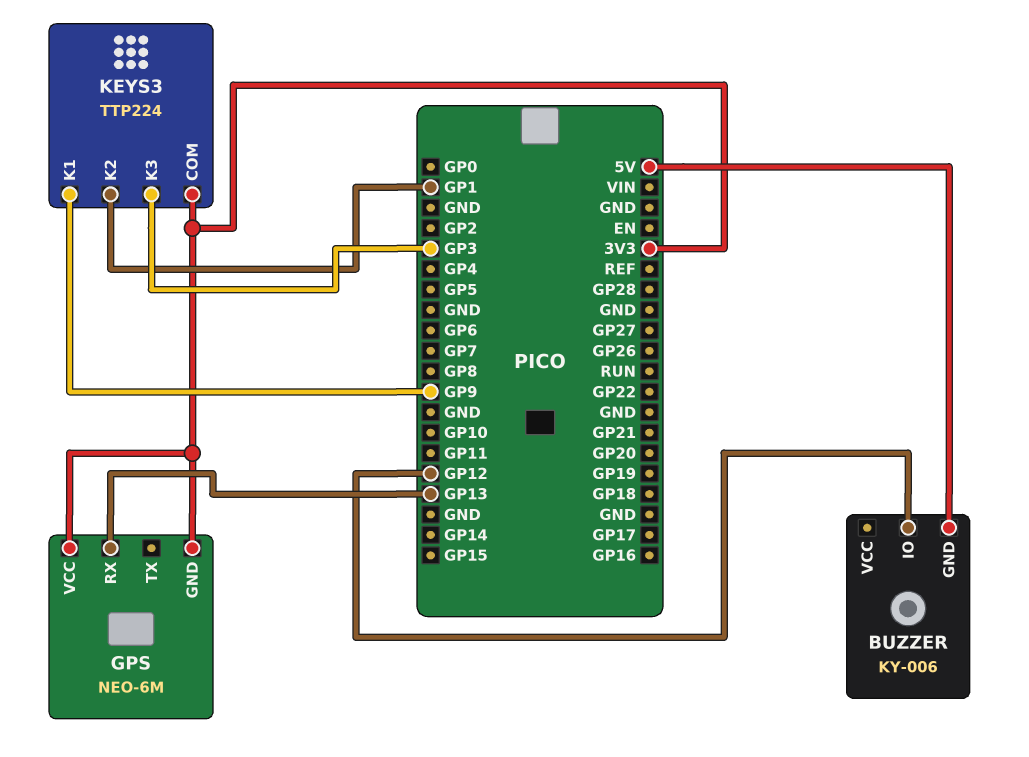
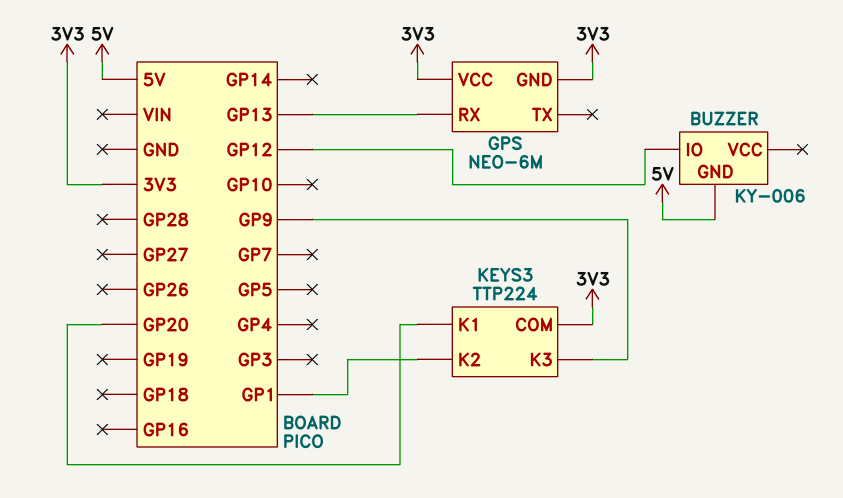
KEYS3 pin K1: GP9 -> GP20
KEYS3 pin K3: GP3 -> GP9

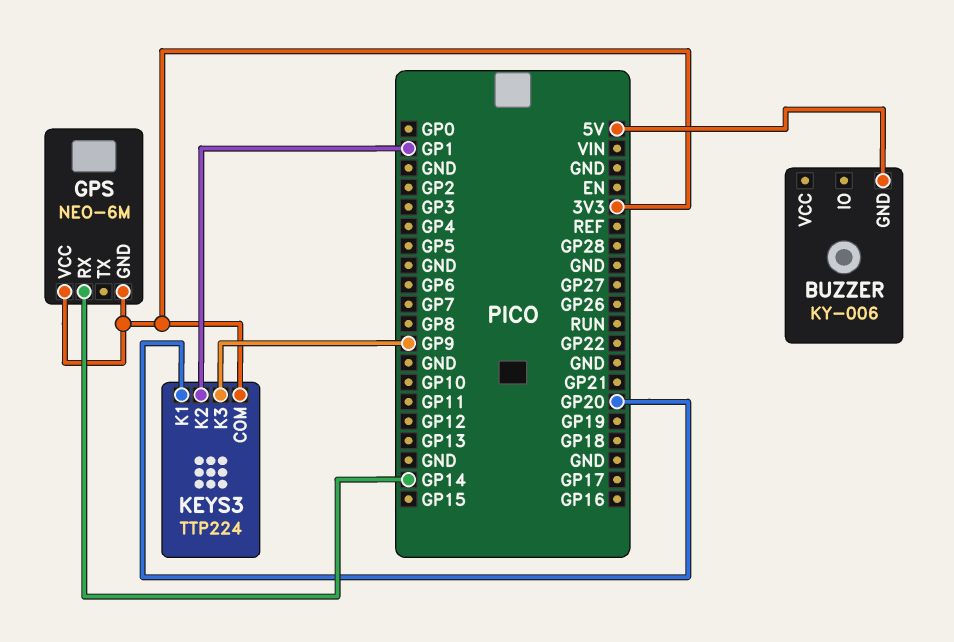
BUZZER pin IO: GP12 -> none
GPS pin RX: GP13 -> GP14

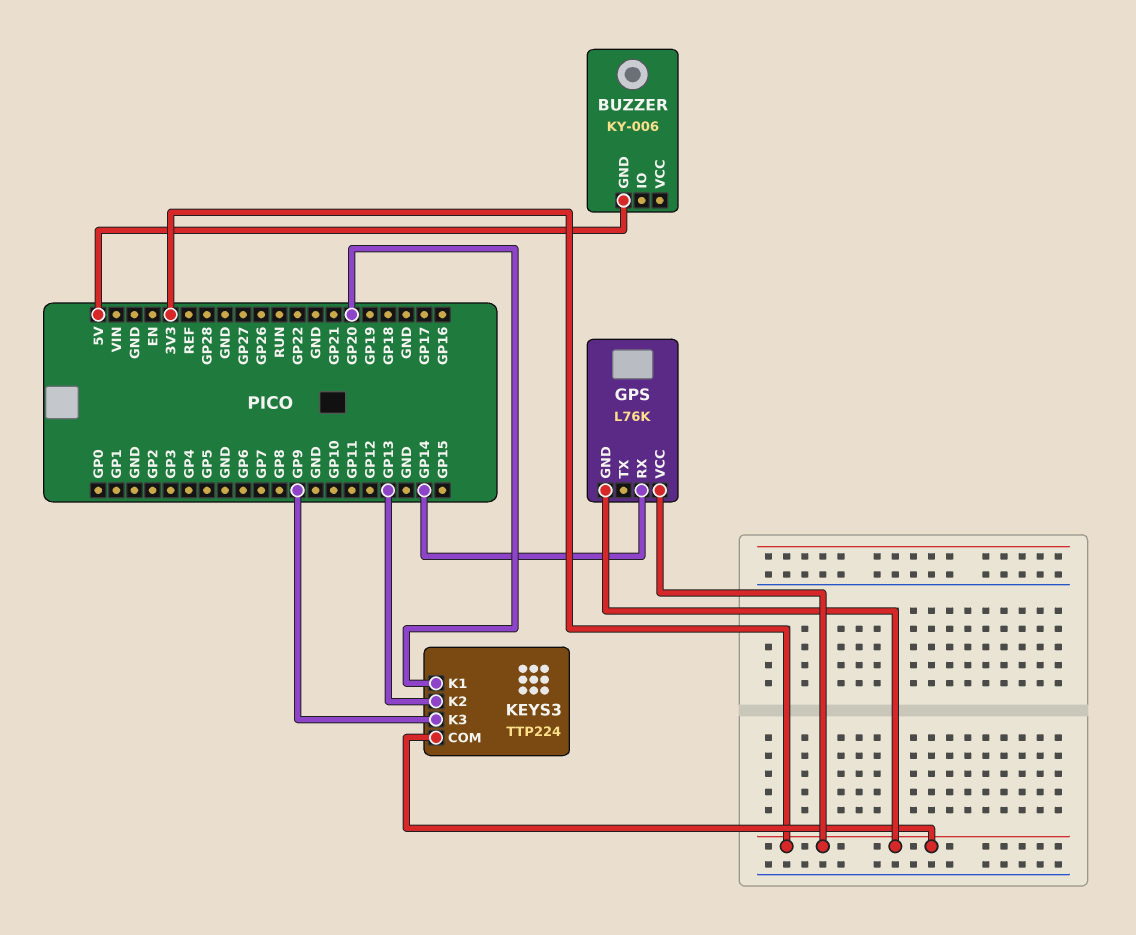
GPS: NEO-6M -> L76K
KEYS3 pin K2: GP1 -> GP13

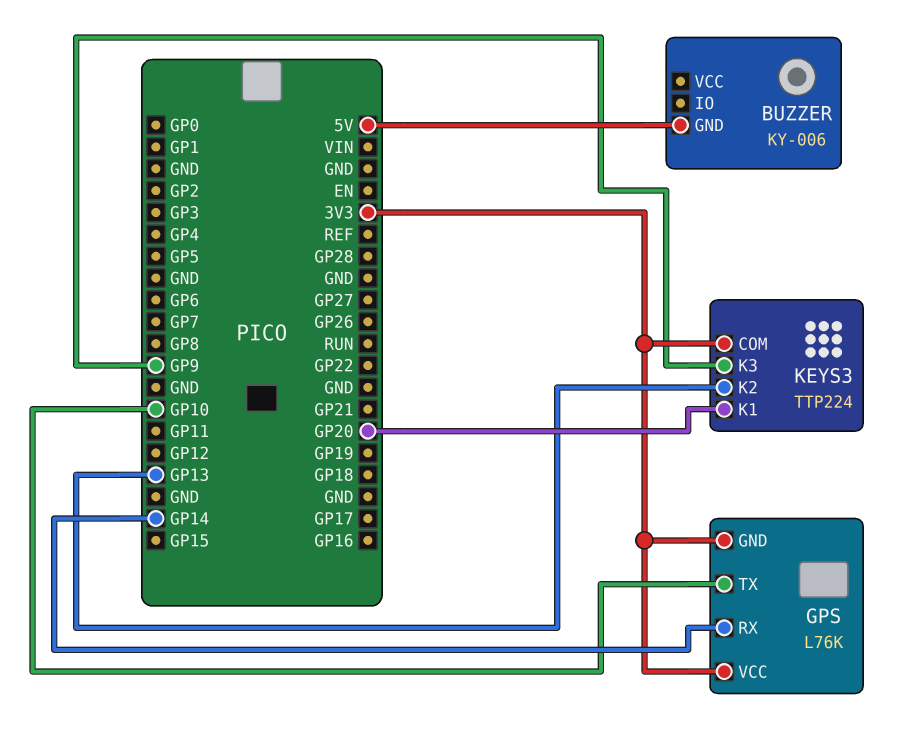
GPS pin TX: none -> GP10

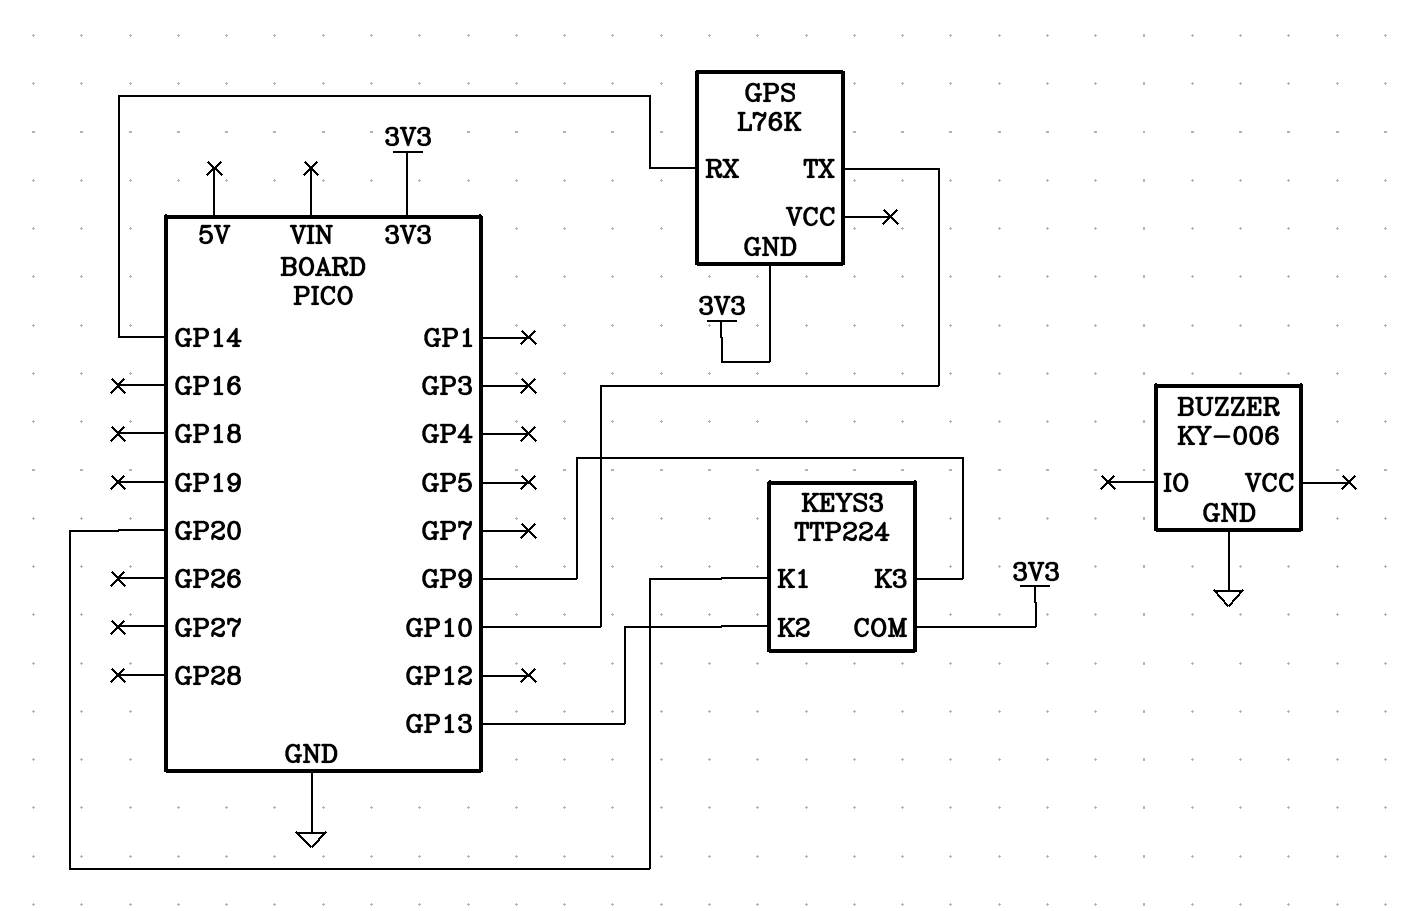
BUZZER pin GND: 5V -> GND
GPS pin VCC: 3V3 -> none

